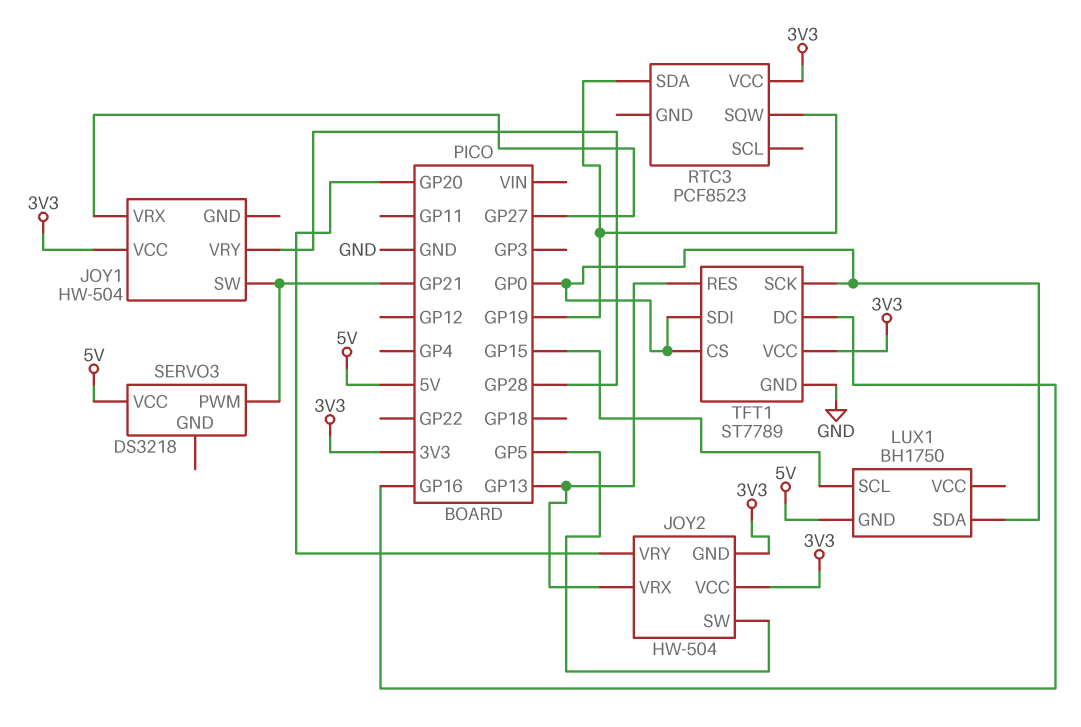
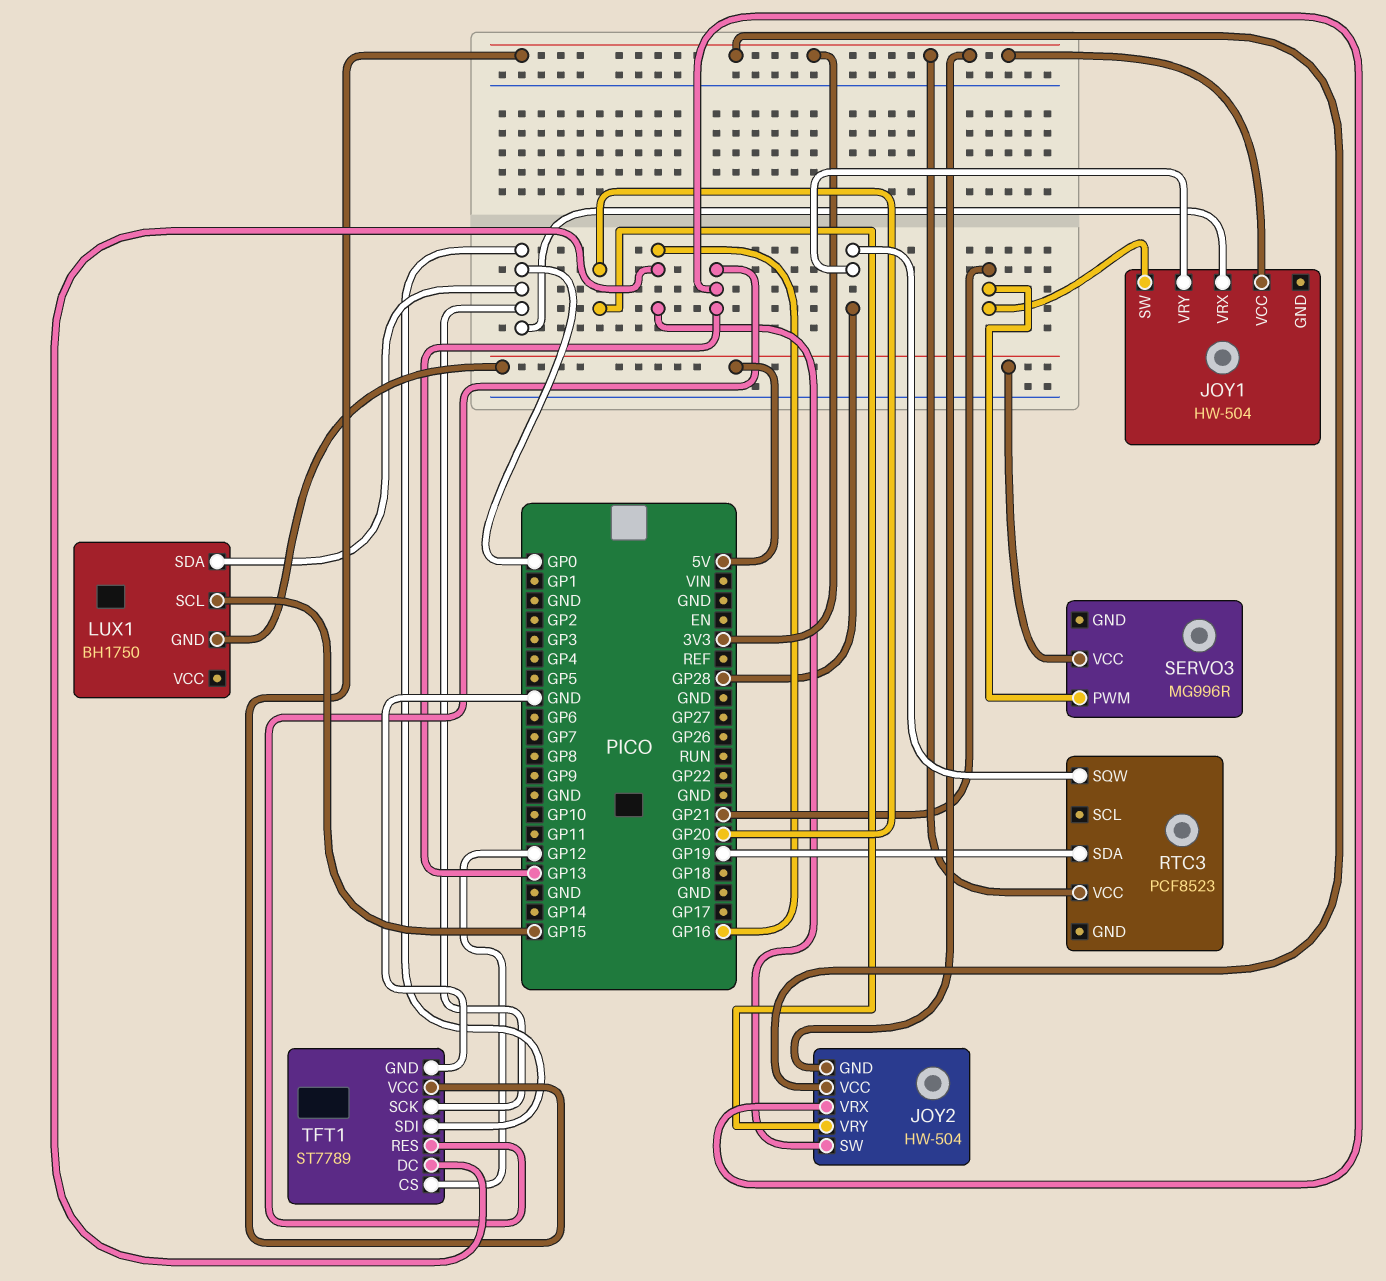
JOY1 pin VRX: GP27 -> GP0
JOY2 pin SW: GP5 -> GP16
RTC3 pin SQW: GP19 -> GP28
SERVO3: DS3218 -> MG996R
TFT1 pin CS: GP0 -> GP12

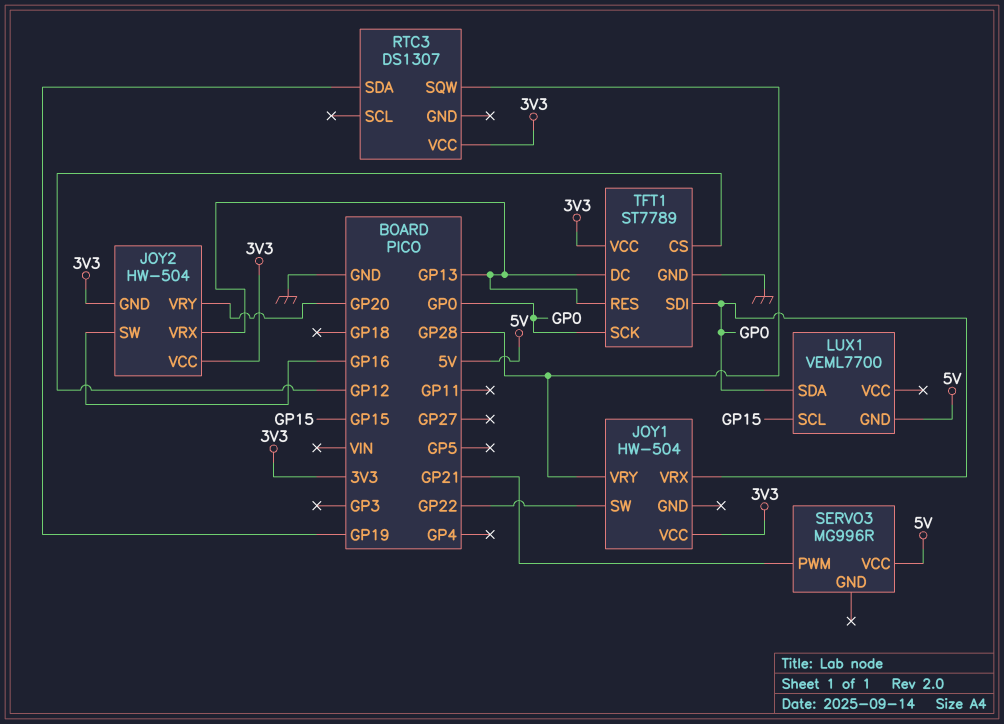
JOY1 pin SW: GP21 -> GP22
LUX1: BH1750 -> VEML7700
RTC3: PCF8523 -> DS1307
TFT1 pin DC: GP16 -> GP13

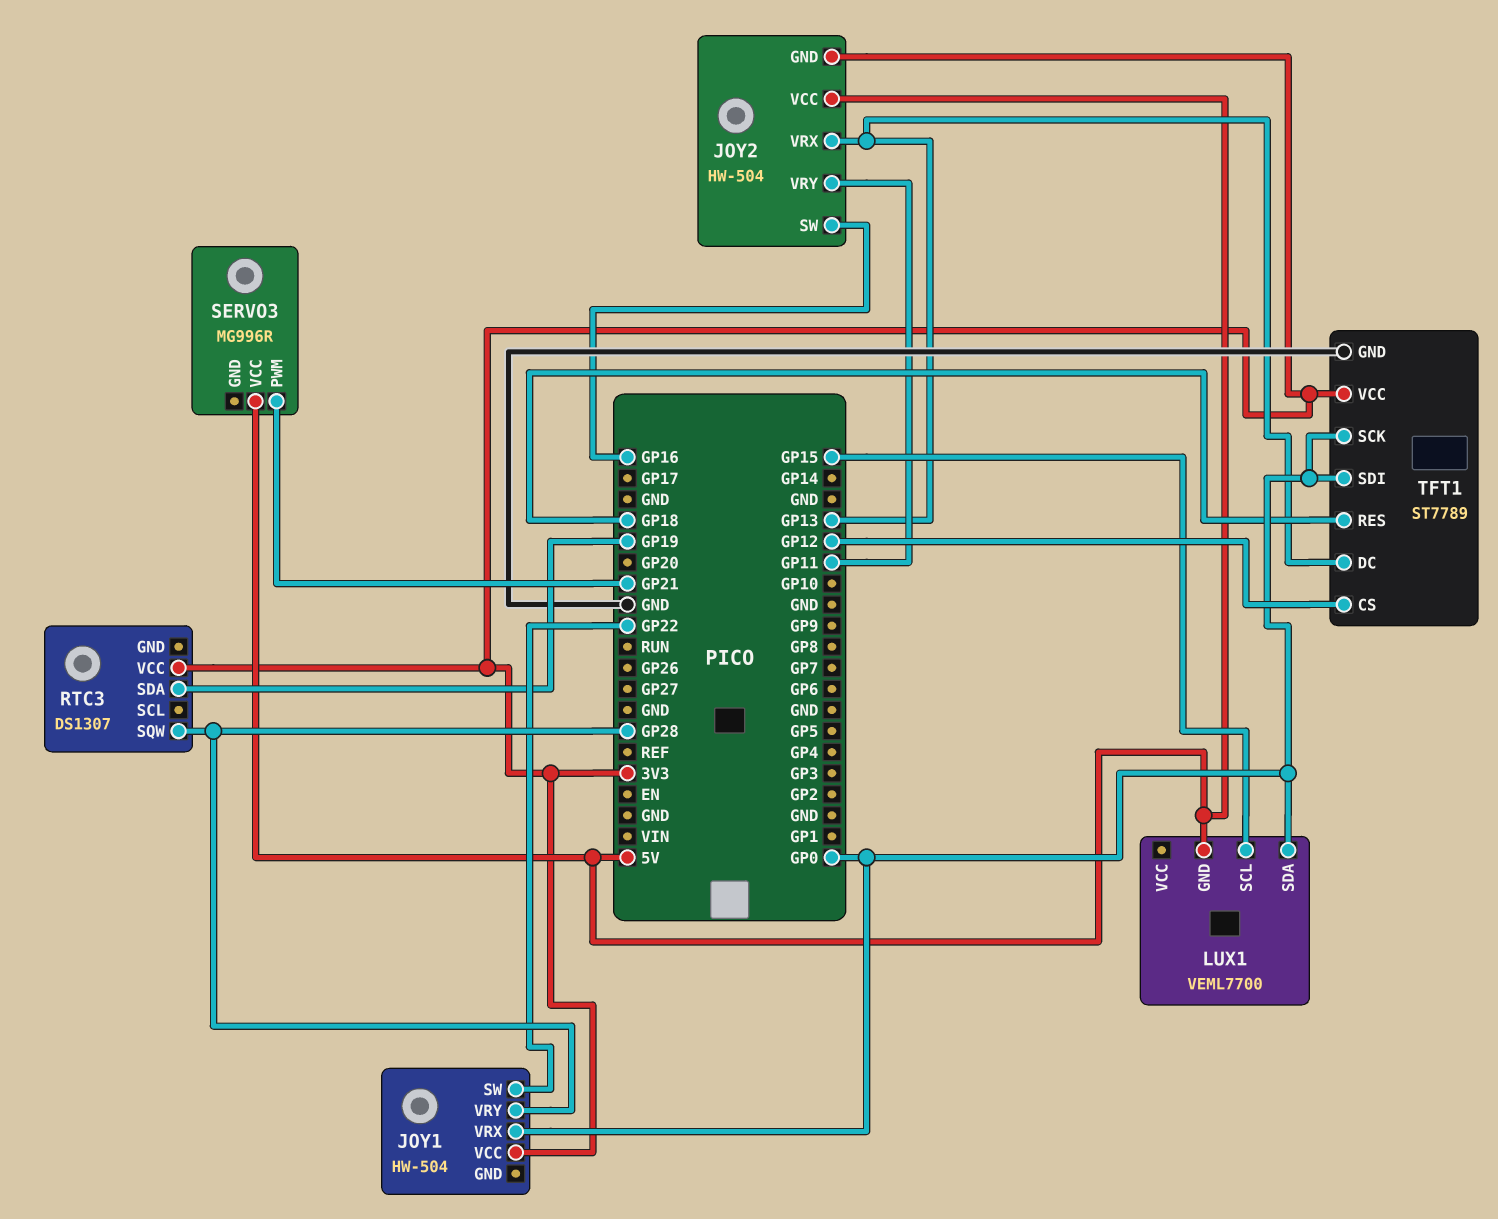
JOY2 pin VCC: 3V3 -> 5V
JOY2 pin VRY: GP20 -> GP11
TFT1 pin RES: GP13 -> GP18

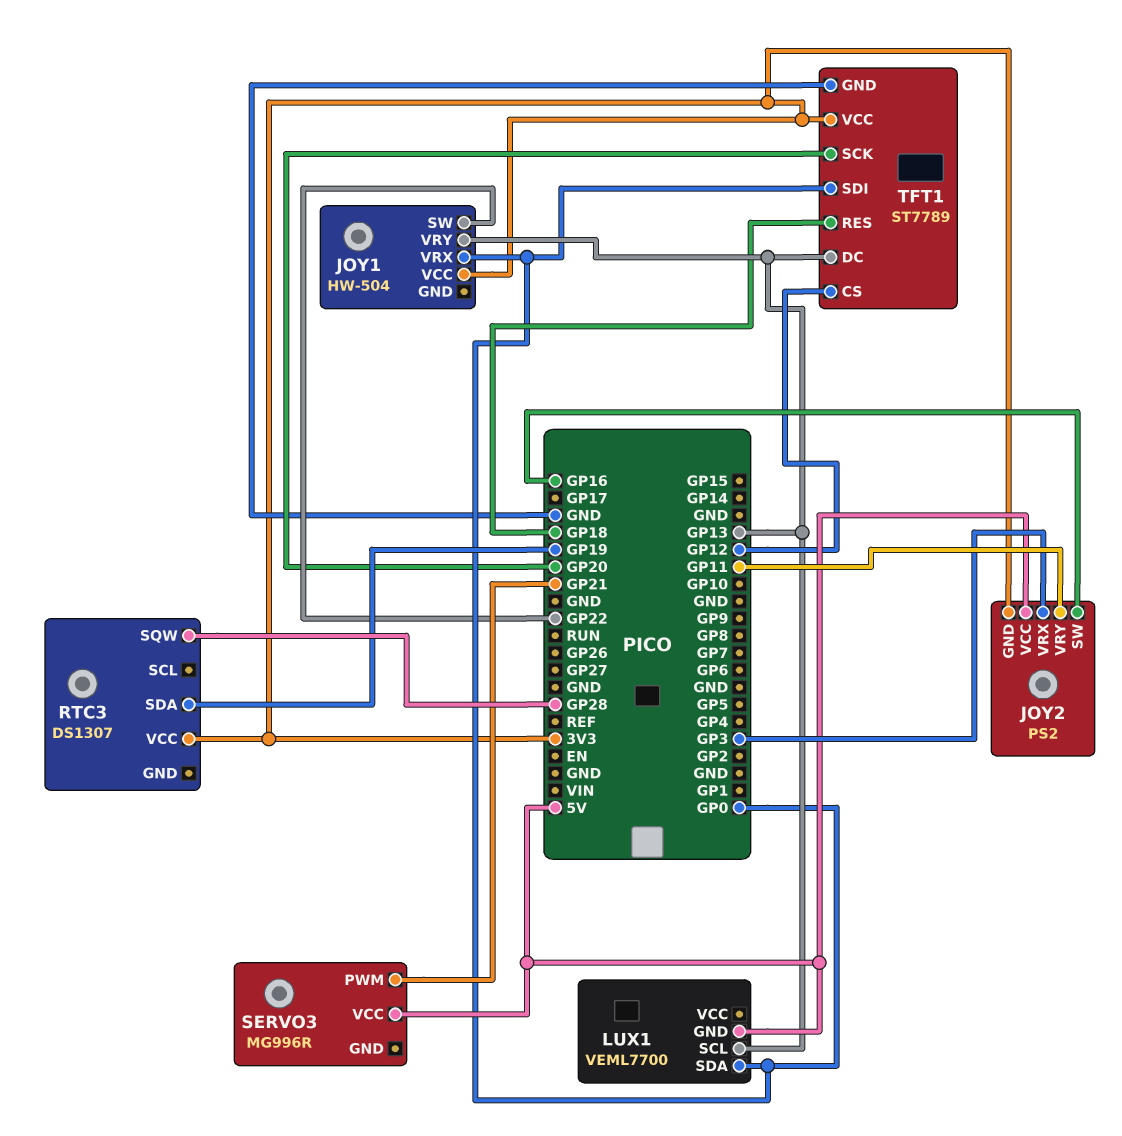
JOY1 pin VRY: GP28 -> GP13
JOY2: HW-504 -> PS2
JOY2 pin VRX: GP13 -> GP3
LUX1 pin SCL: GP15 -> GP13
TFT1 pin SCK: GP0 -> GP20

